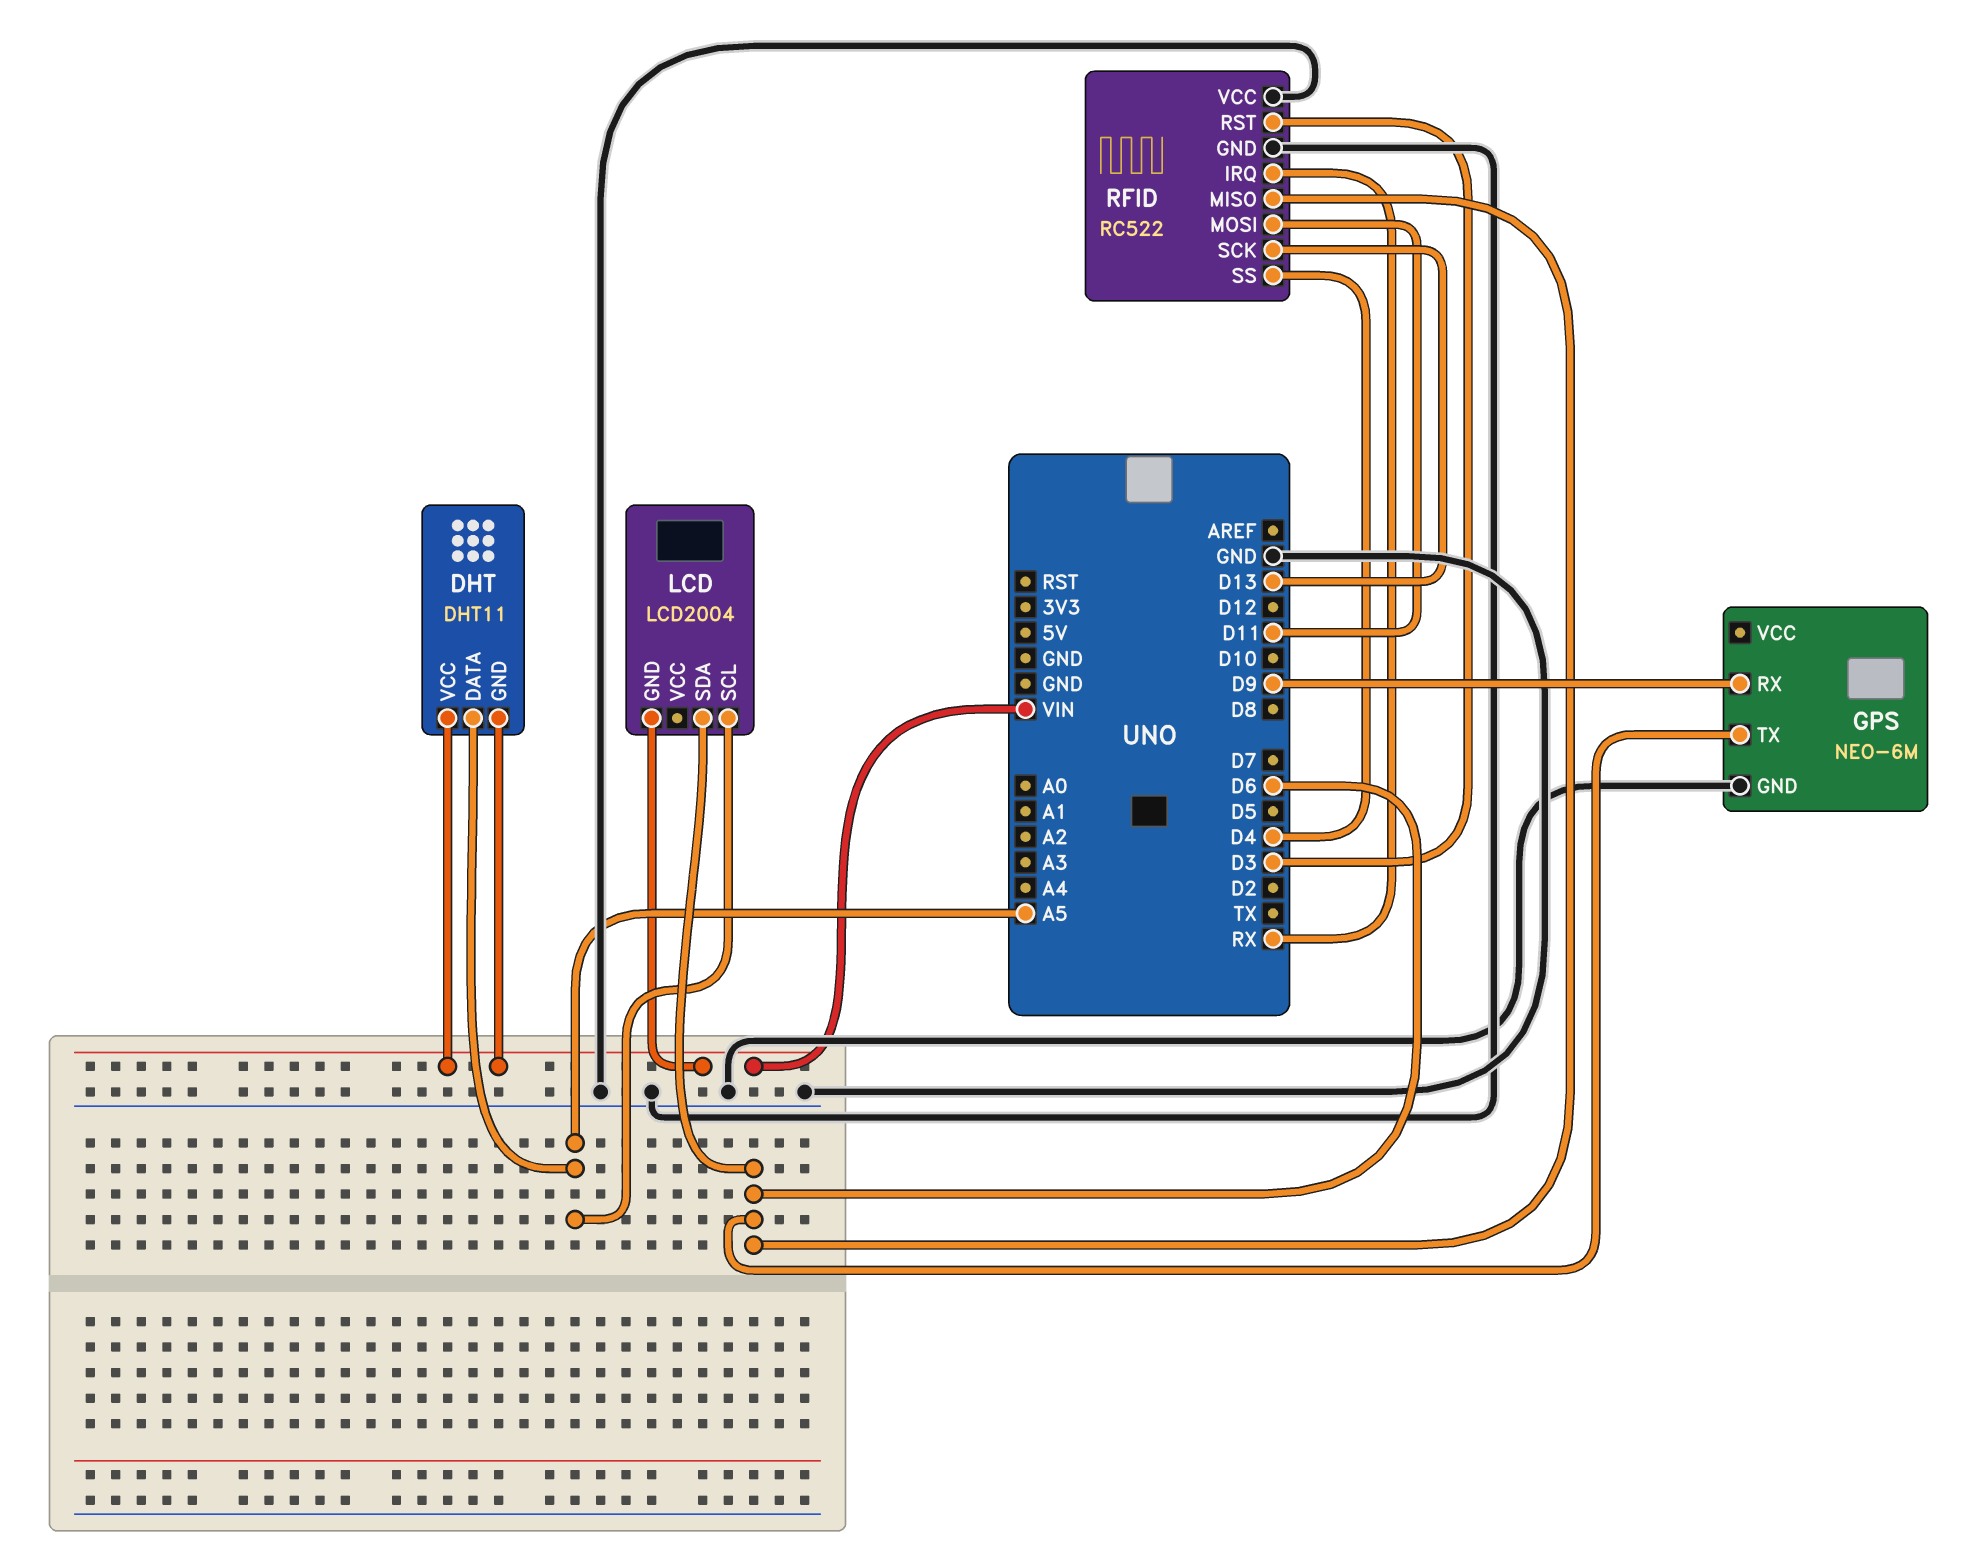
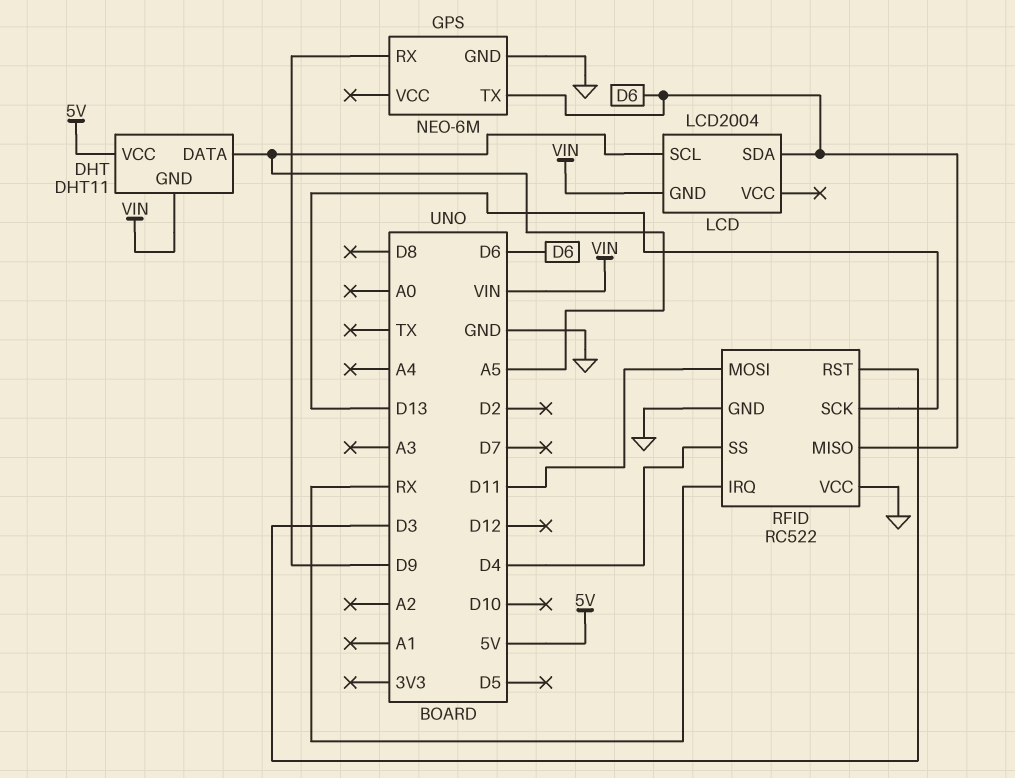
DHT pin VCC: VIN -> 5V

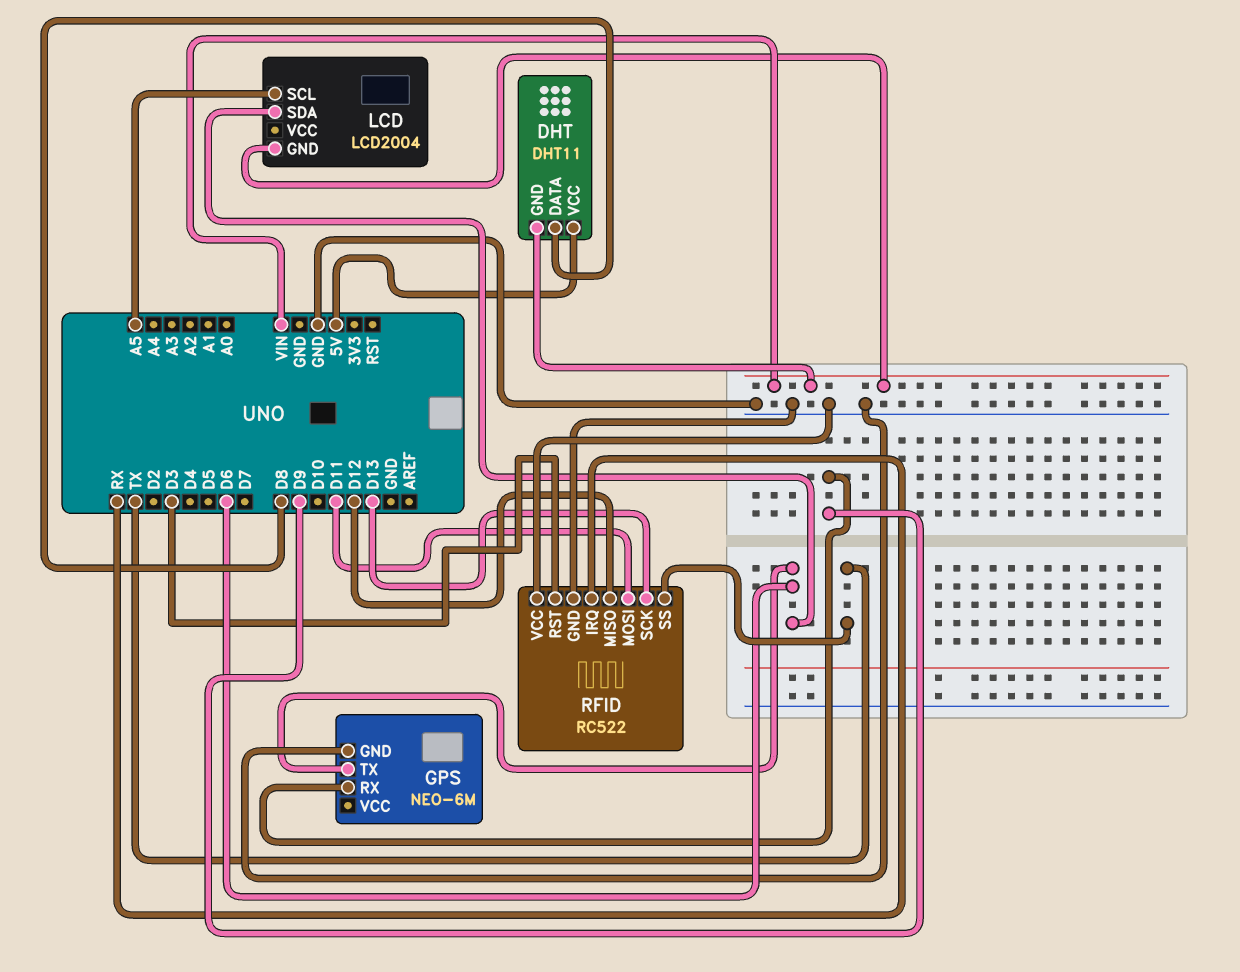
DHT pin DATA: A5 -> D8
RFID pin MISO: D6 -> D12
RFID pin SS: D4 -> TX

